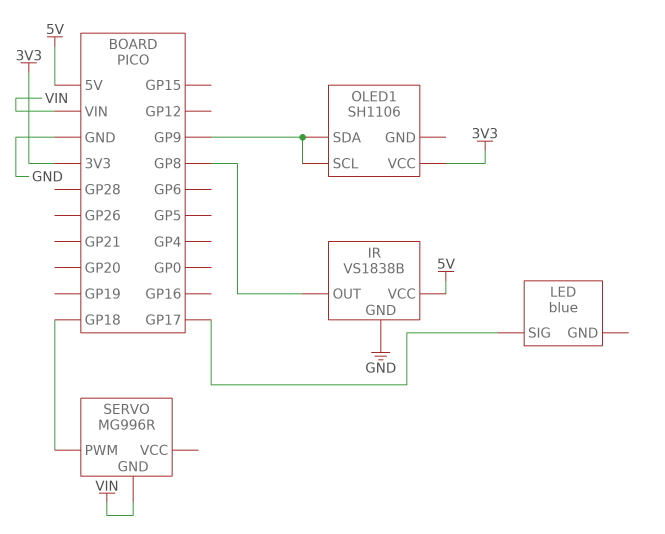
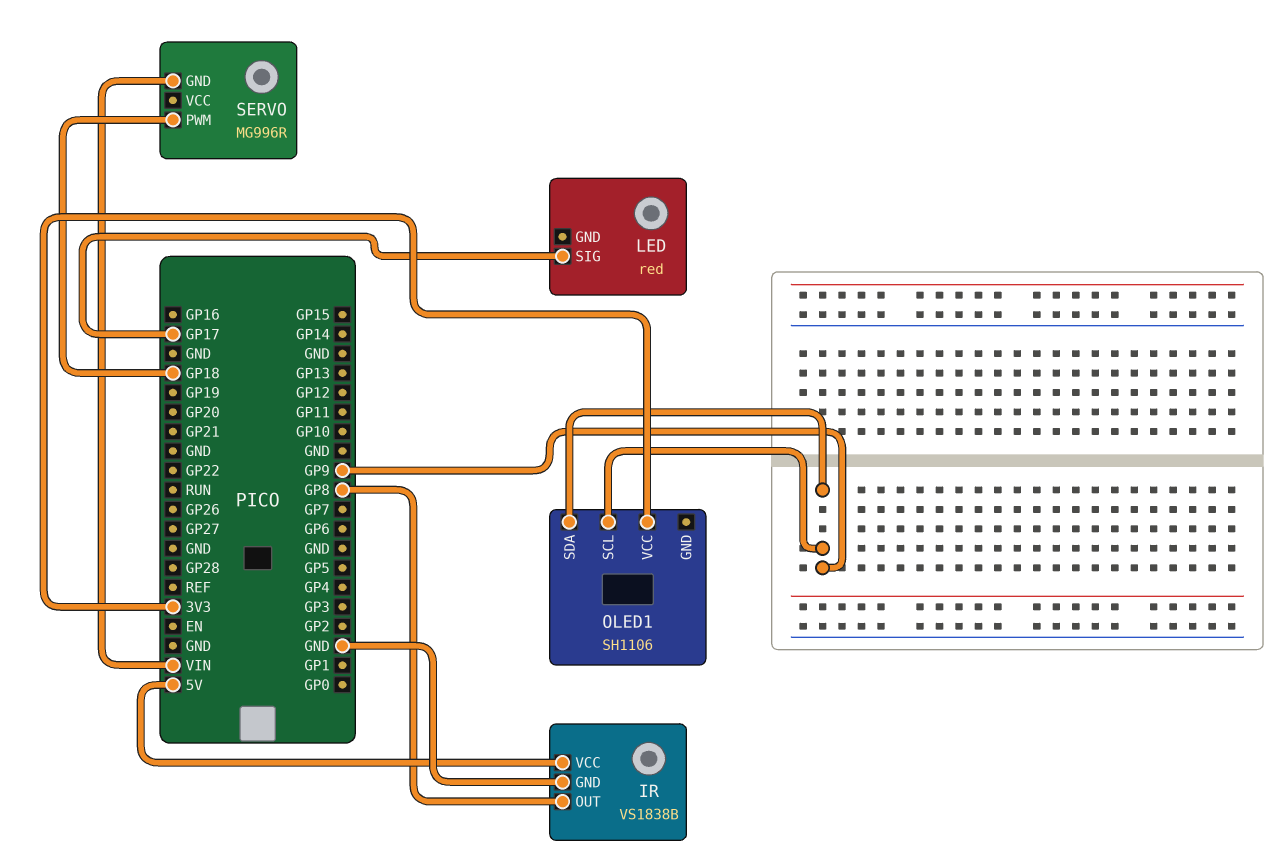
LED: blue -> red

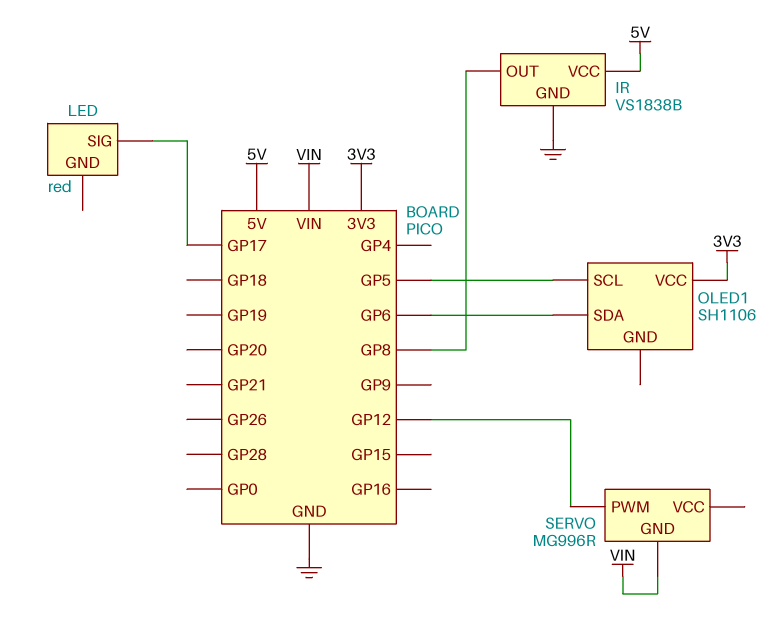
OLED1 pin SCL: GP9 -> GP5
OLED1 pin SDA: GP9 -> GP6
SERVO pin PWM: GP18 -> GP12

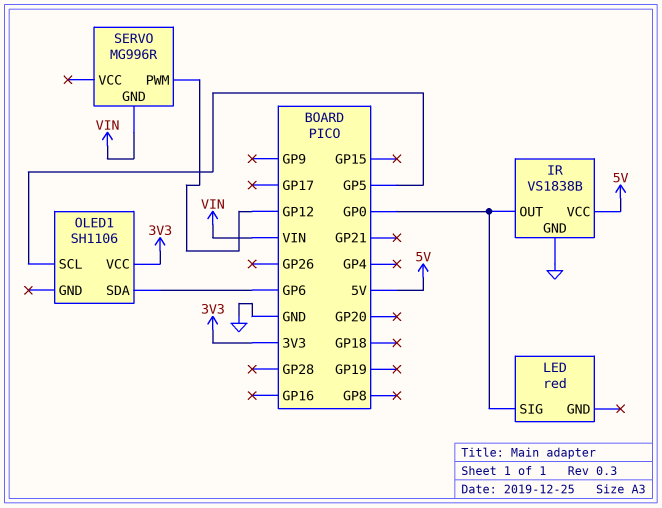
IR pin OUT: GP8 -> GP0
LED pin SIG: GP17 -> GP0

